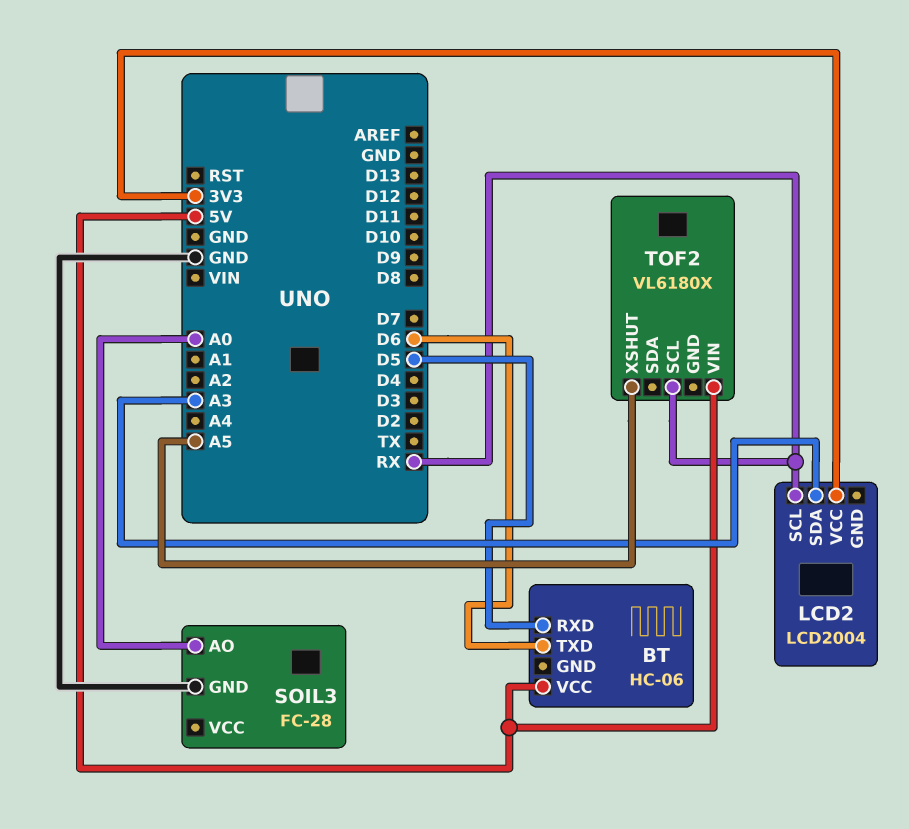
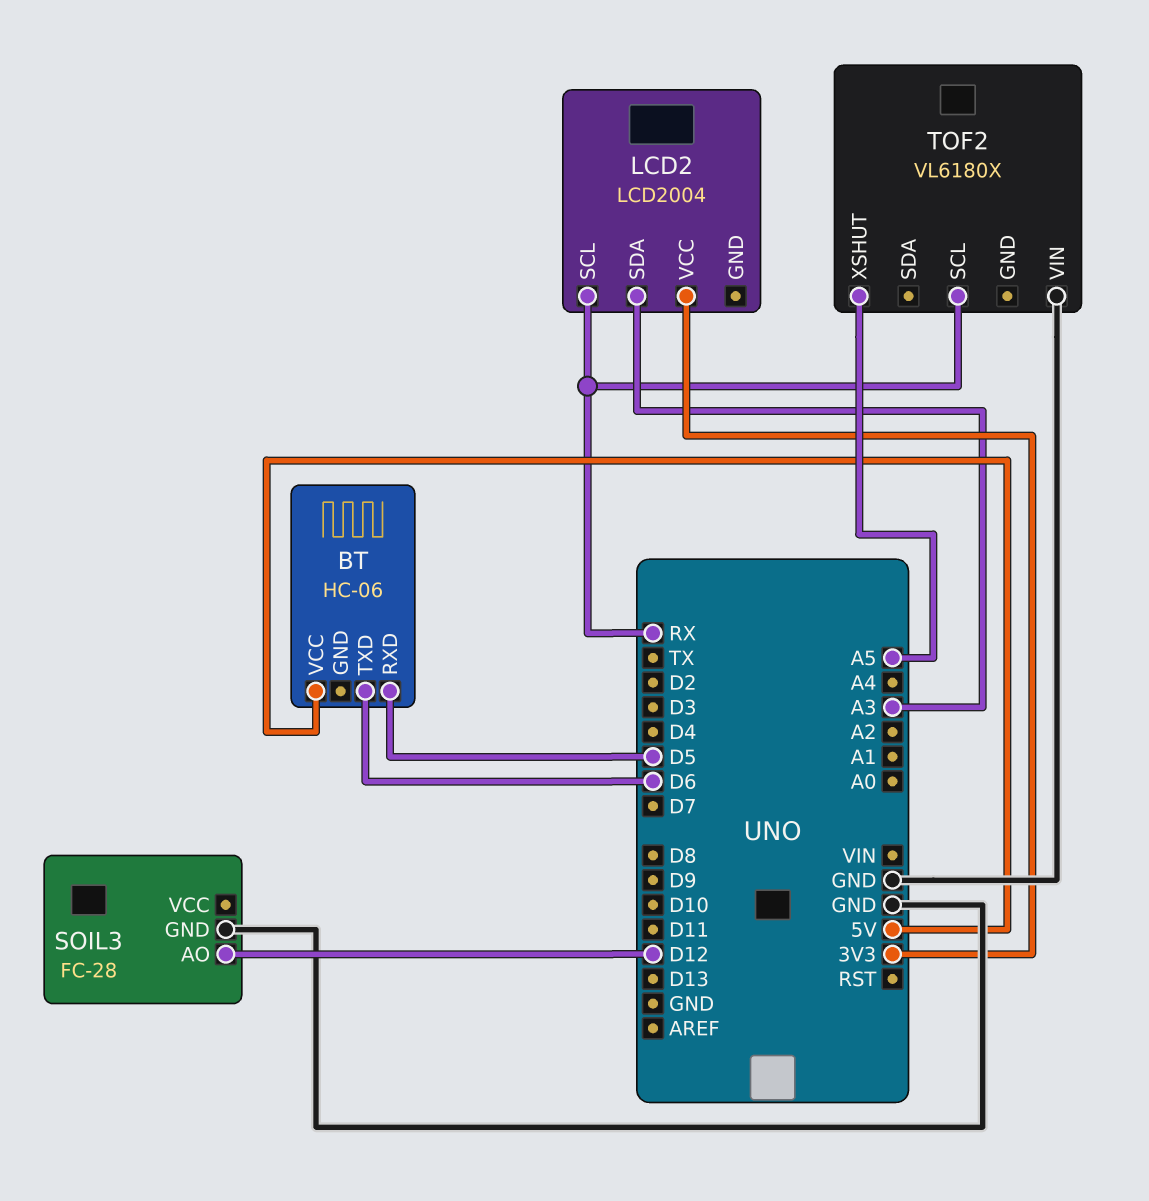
SOIL3 pin AO: A0 -> D12
TOF2 pin VIN: 5V -> GND

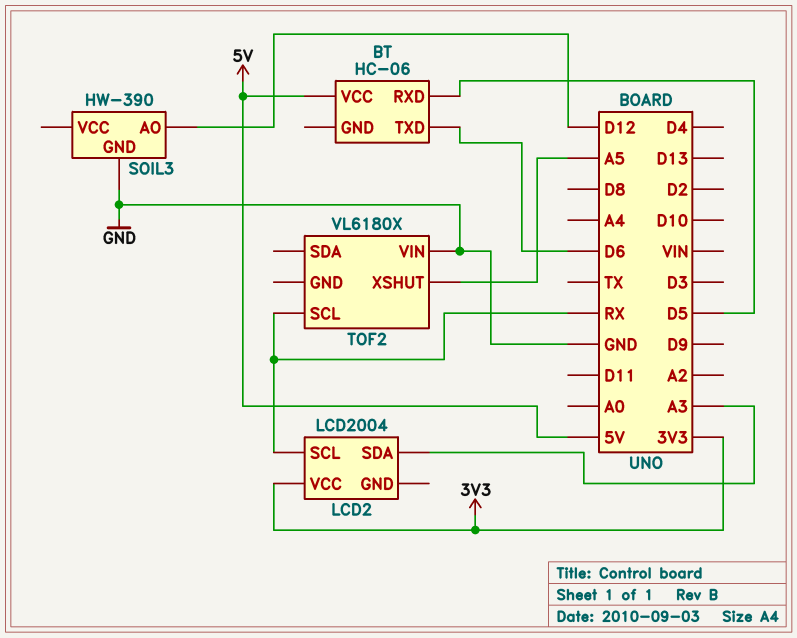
SOIL3: FC-28 -> HW-390

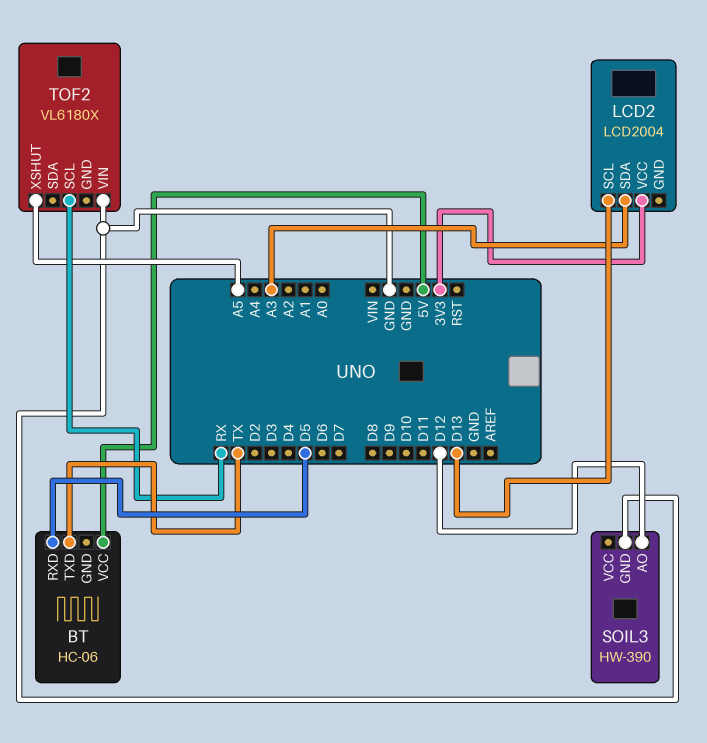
BT pin TXD: D6 -> TX
LCD2 pin SCL: RX -> D13

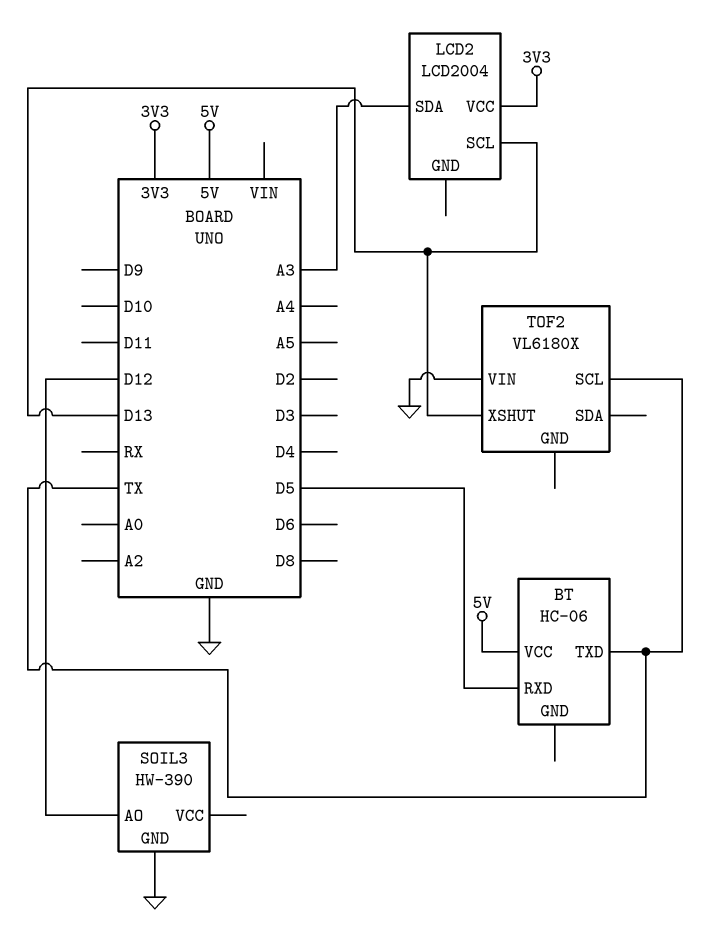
TOF2 pin SCL: RX -> TX
TOF2 pin XSHUT: A5 -> D13

